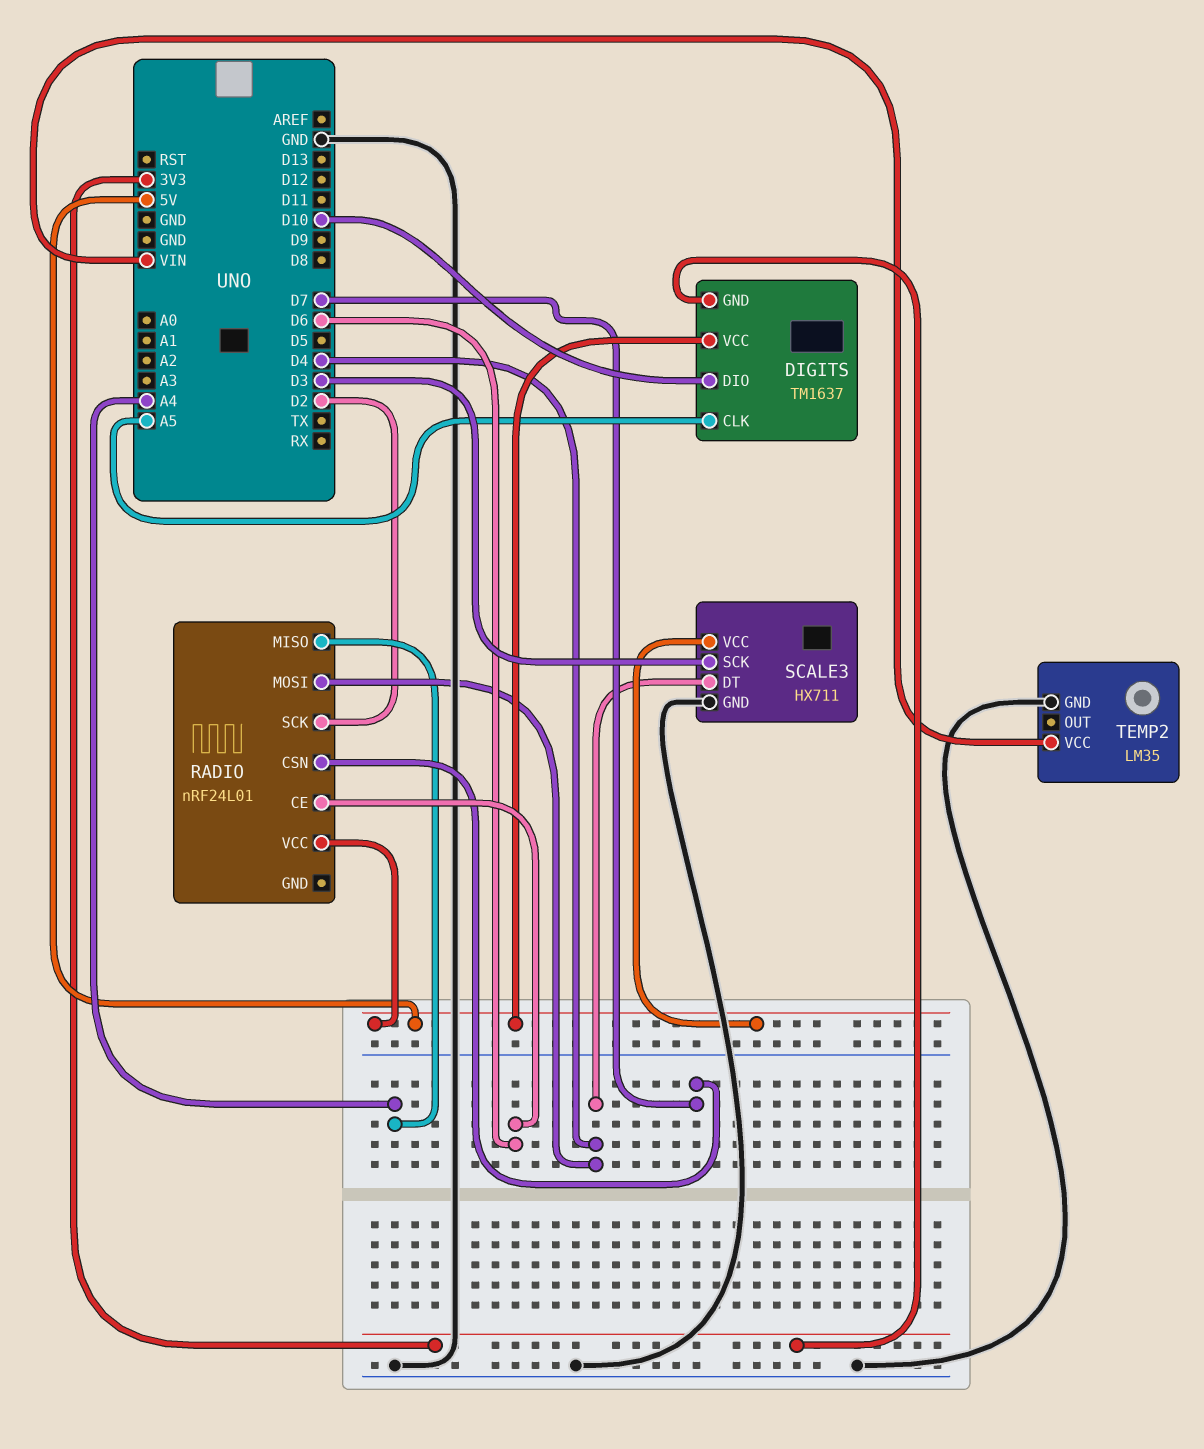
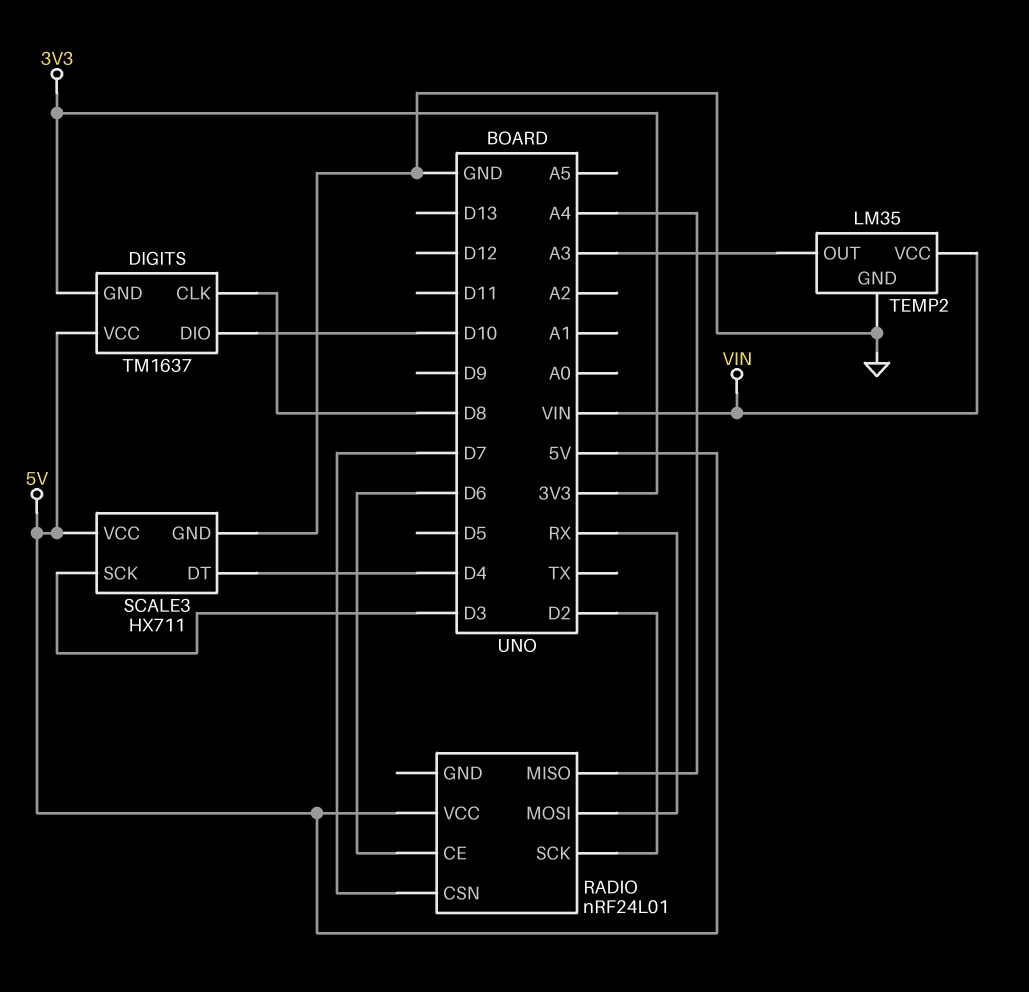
DIGITS pin CLK: A5 -> D8
RADIO pin MOSI: D4 -> RX
TEMP2 pin OUT: none -> A3

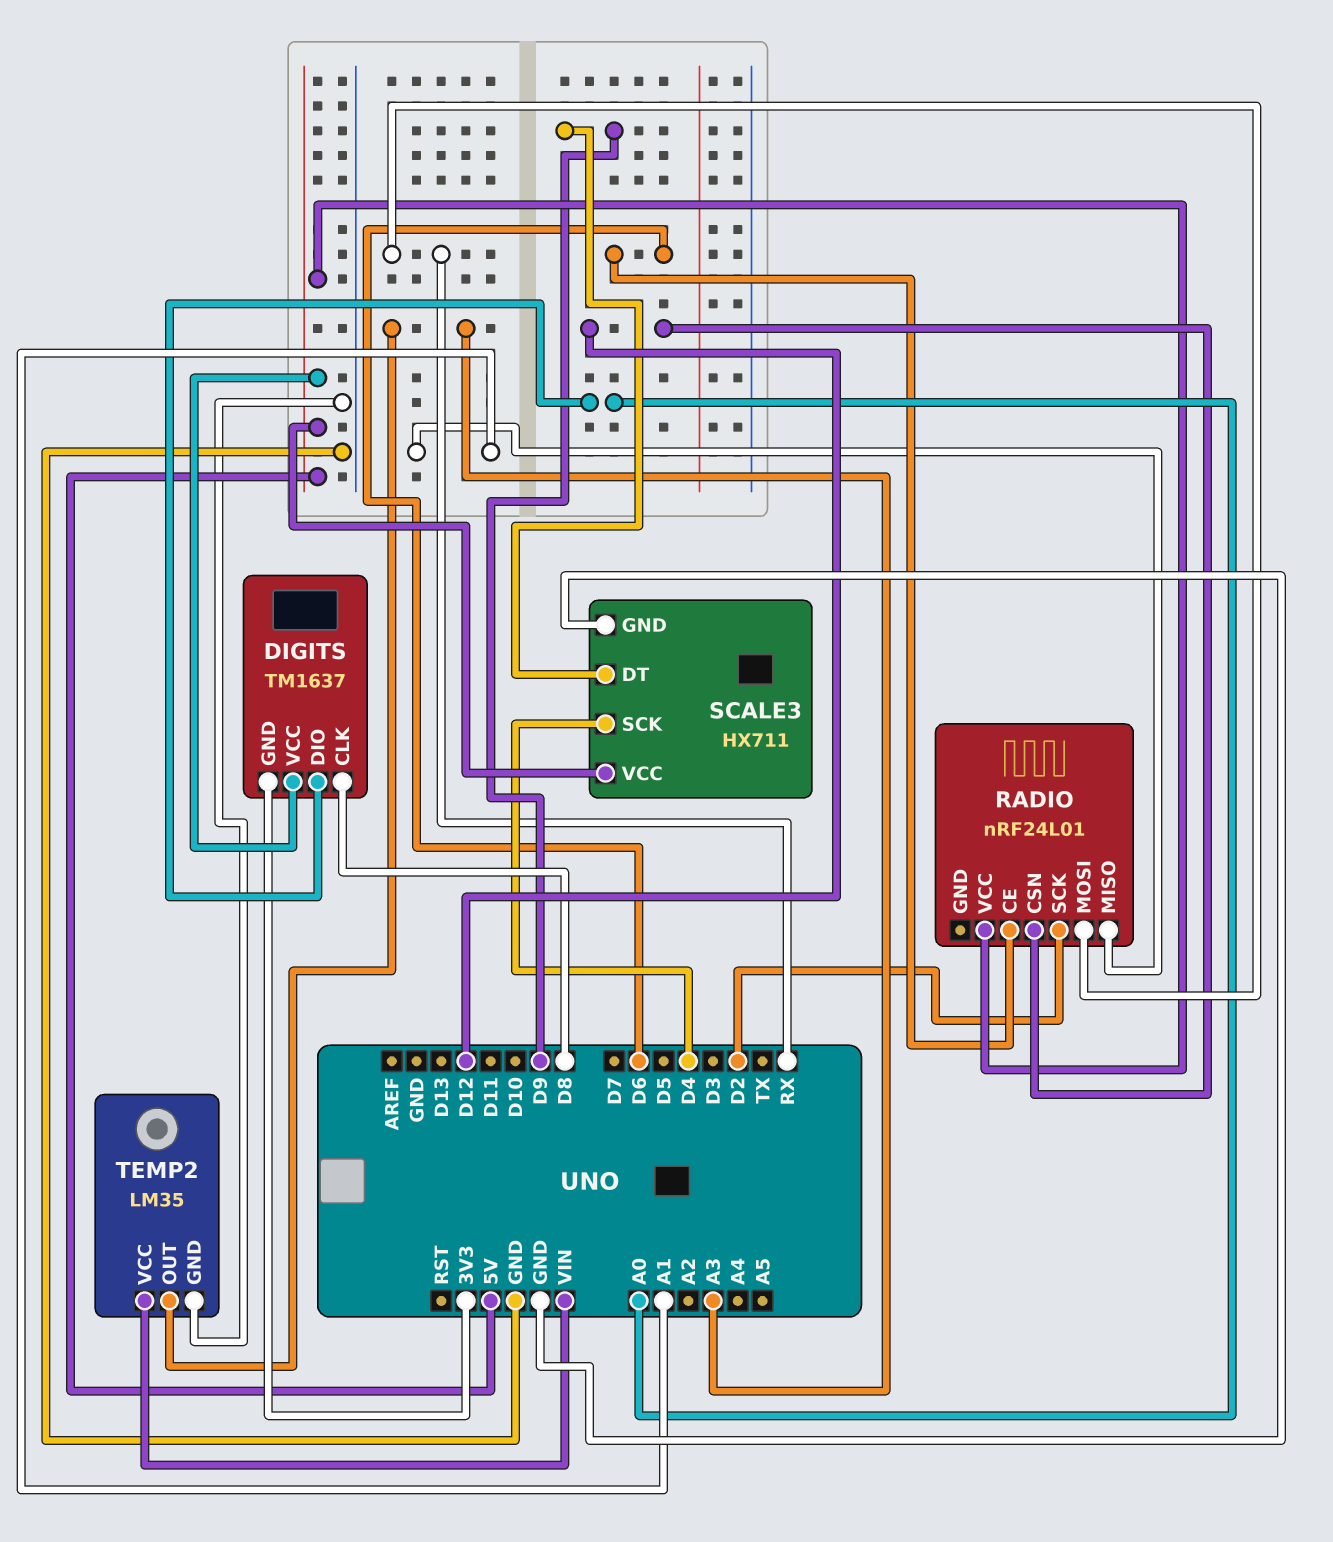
DIGITS pin DIO: D10 -> A0
RADIO pin CSN: D7 -> D12
RADIO pin MISO: A4 -> A1
SCALE3 pin DT: D4 -> D9
SCALE3 pin SCK: D3 -> D4

